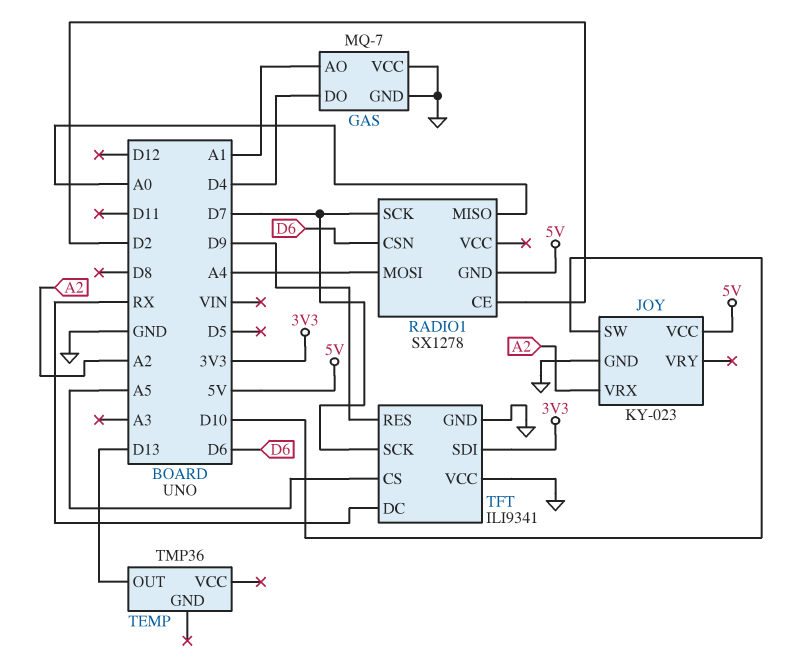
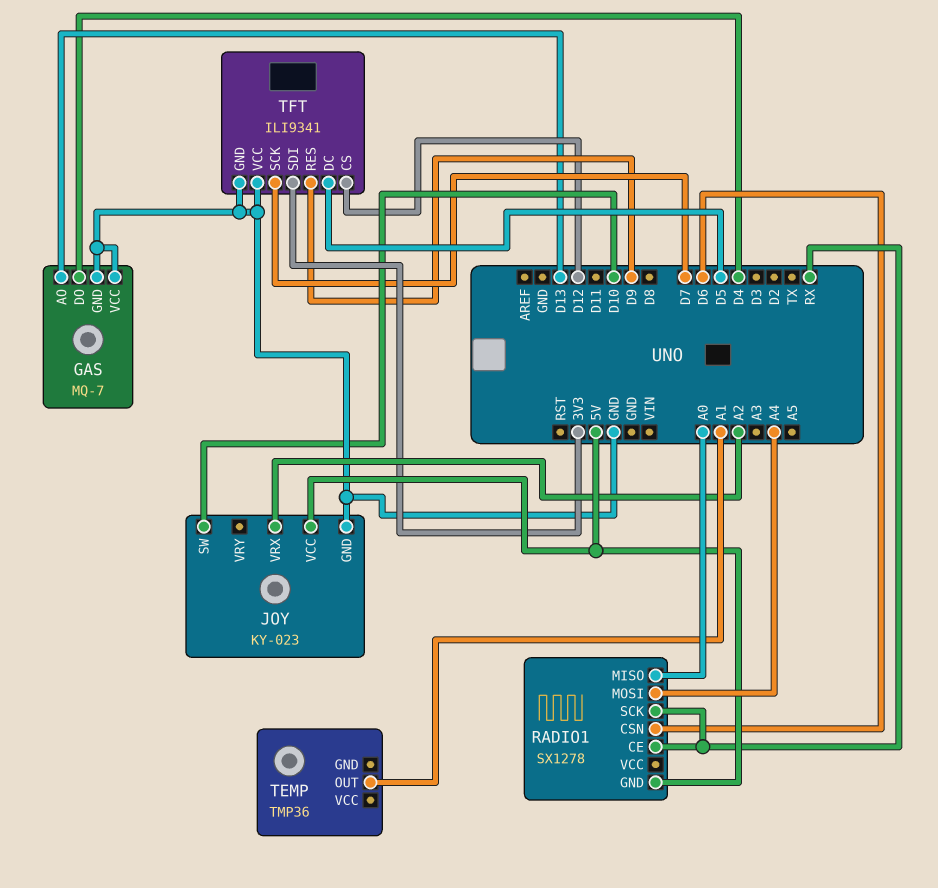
GAS pin AO: A1 -> D13
RADIO1 pin CE: D2 -> RX
RADIO1 pin SCK: D7 -> RX
TEMP pin OUT: D13 -> A1
TFT pin CS: A5 -> D12
TFT pin DC: RX -> D5

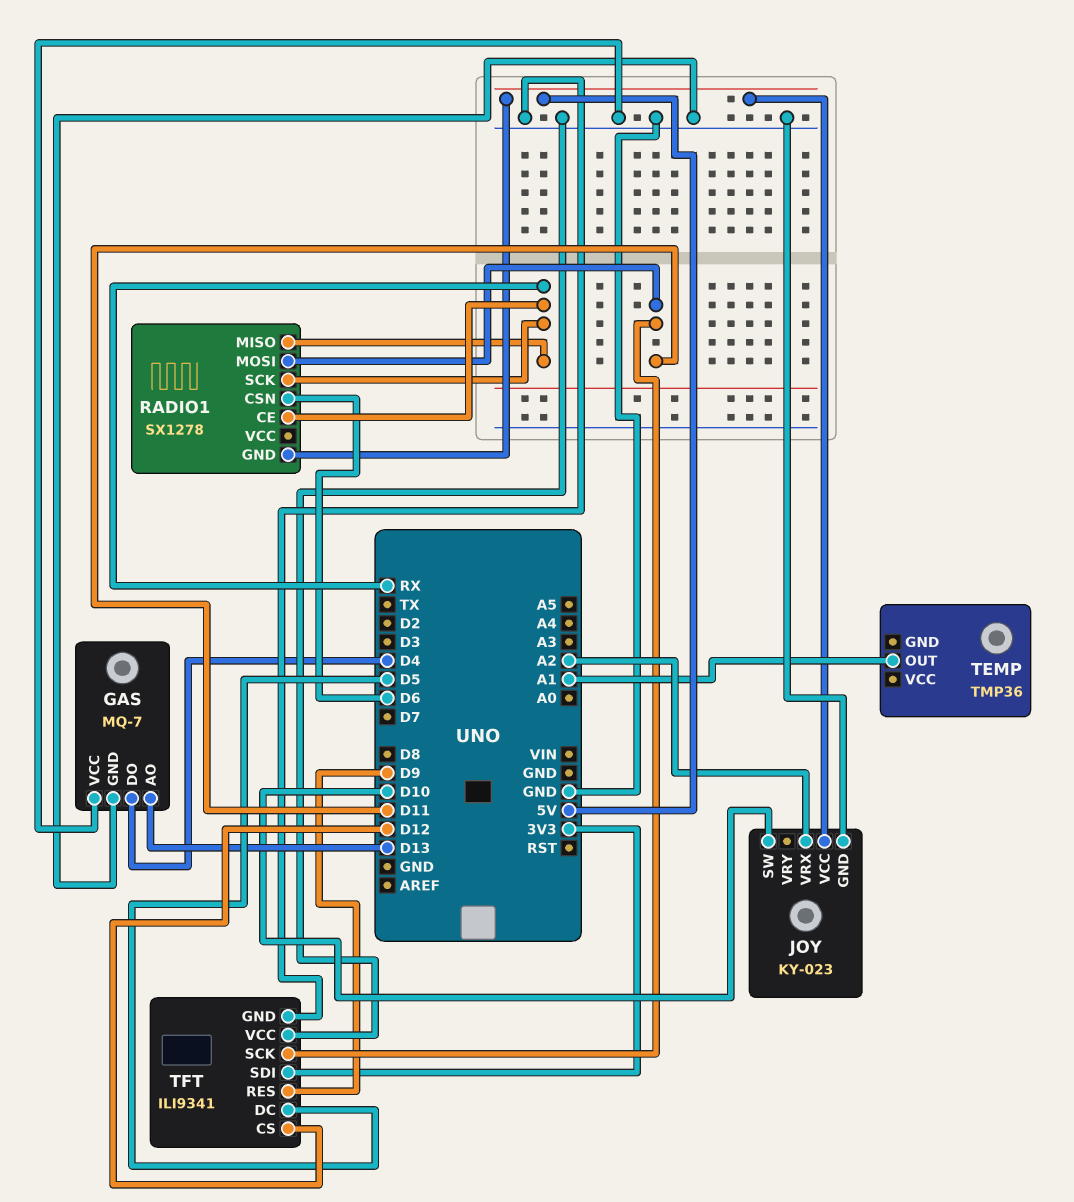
RADIO1 pin MISO: A0 -> RX
RADIO1 pin MOSI: A4 -> D11
TFT pin SCK: D7 -> D11

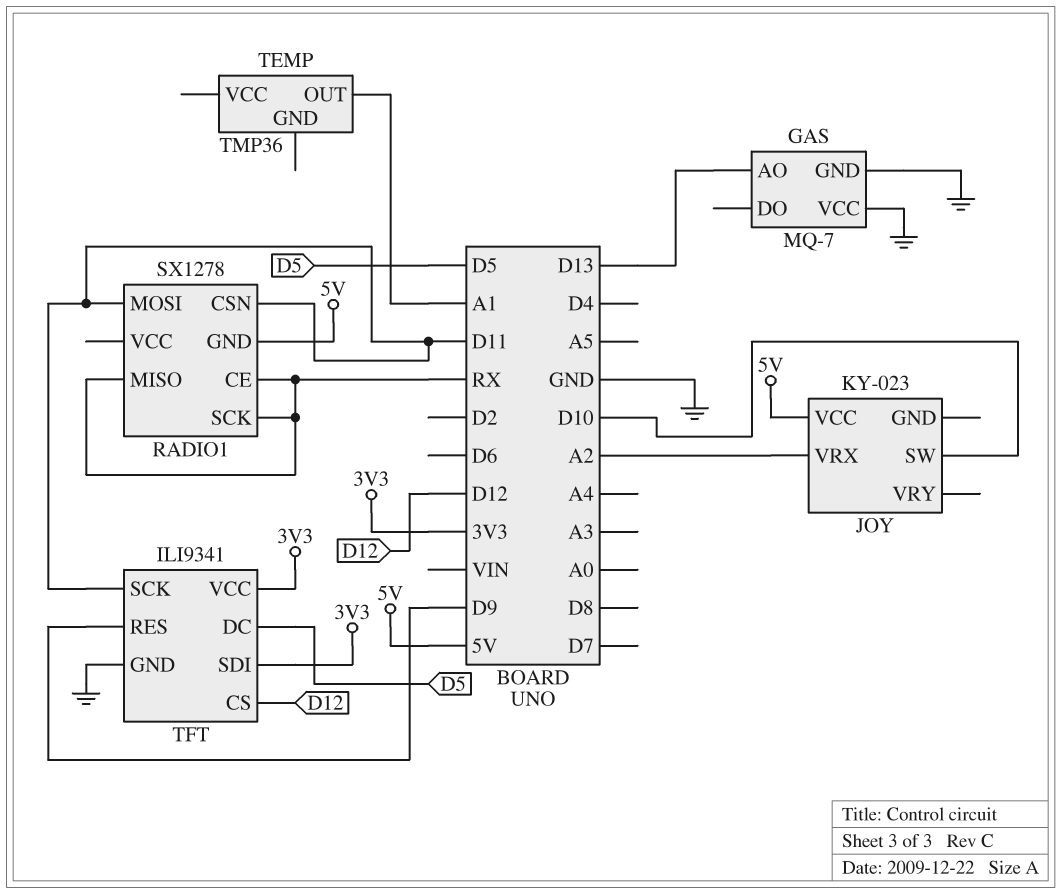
GAS pin DO: D4 -> none
JOY pin GND: GND -> none
RADIO1 pin CSN: D6 -> D11
TFT pin VCC: GND -> 3V3

